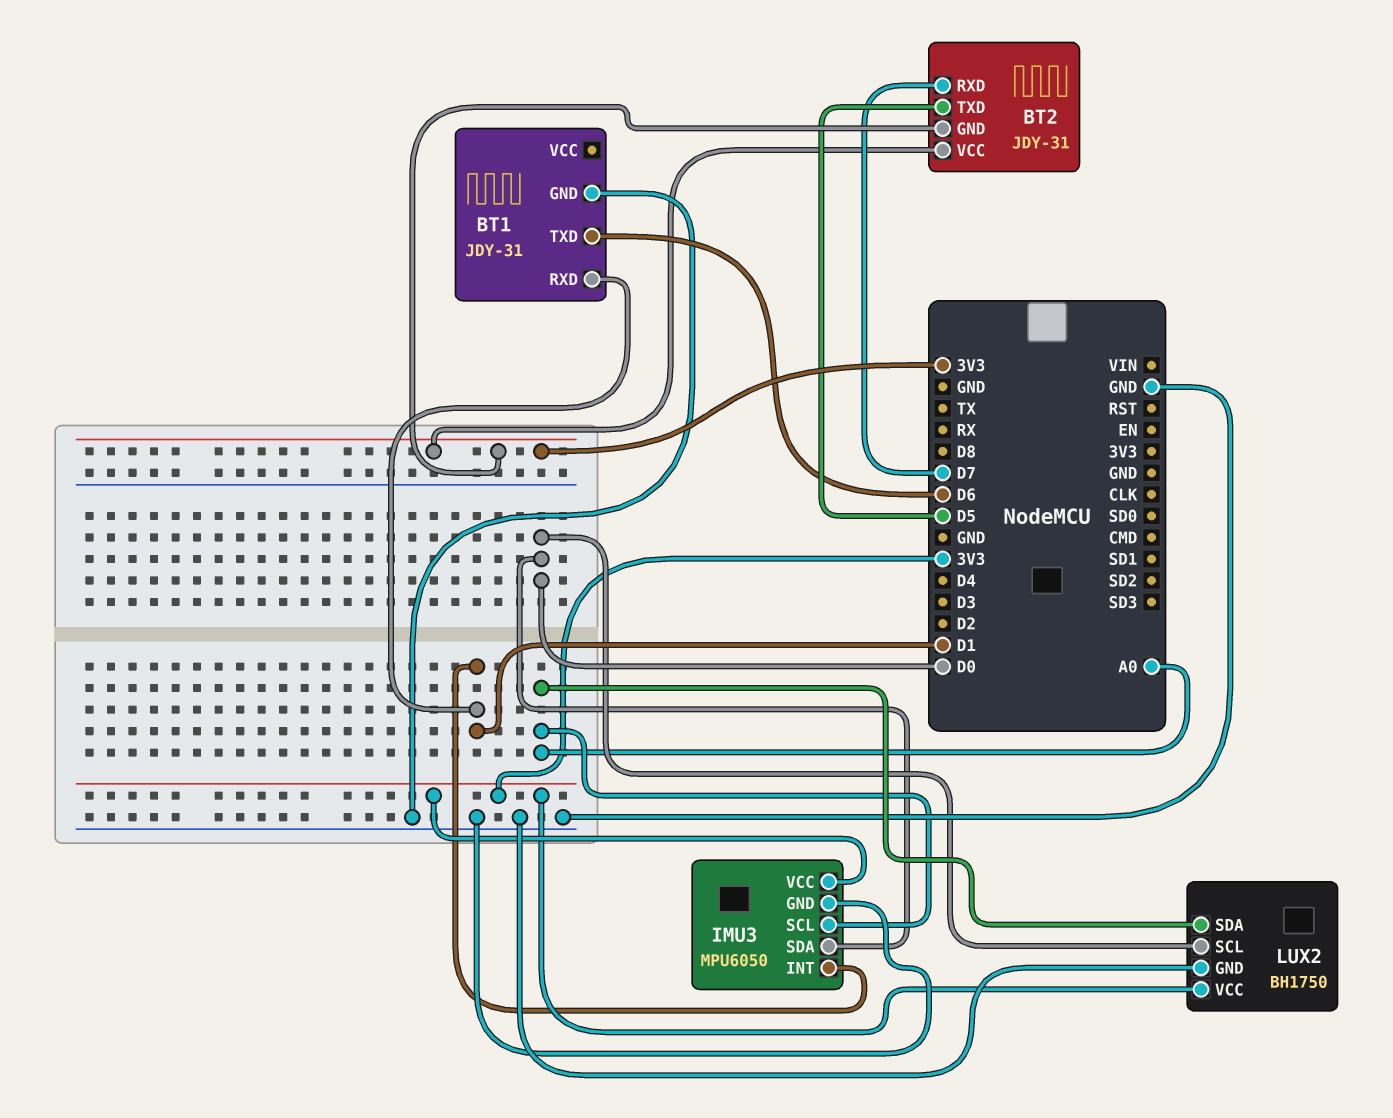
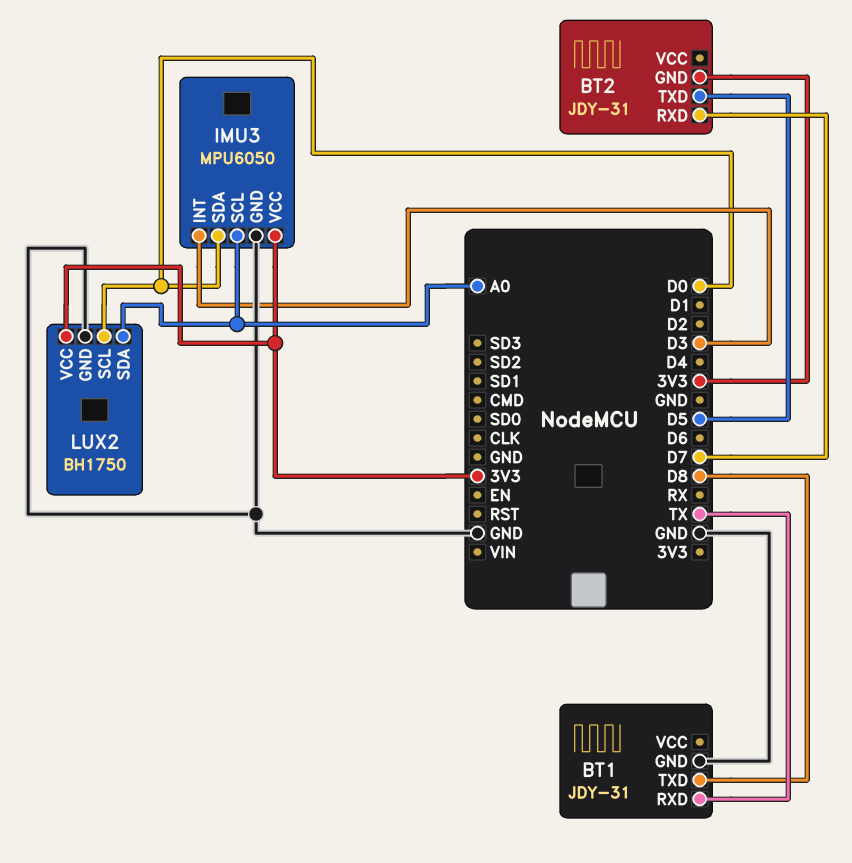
BT1 pin RXD: D1 -> TX
BT1 pin TXD: D6 -> D8
BT2 pin VCC: 3V3 -> none
IMU3 pin INT: D1 -> D3

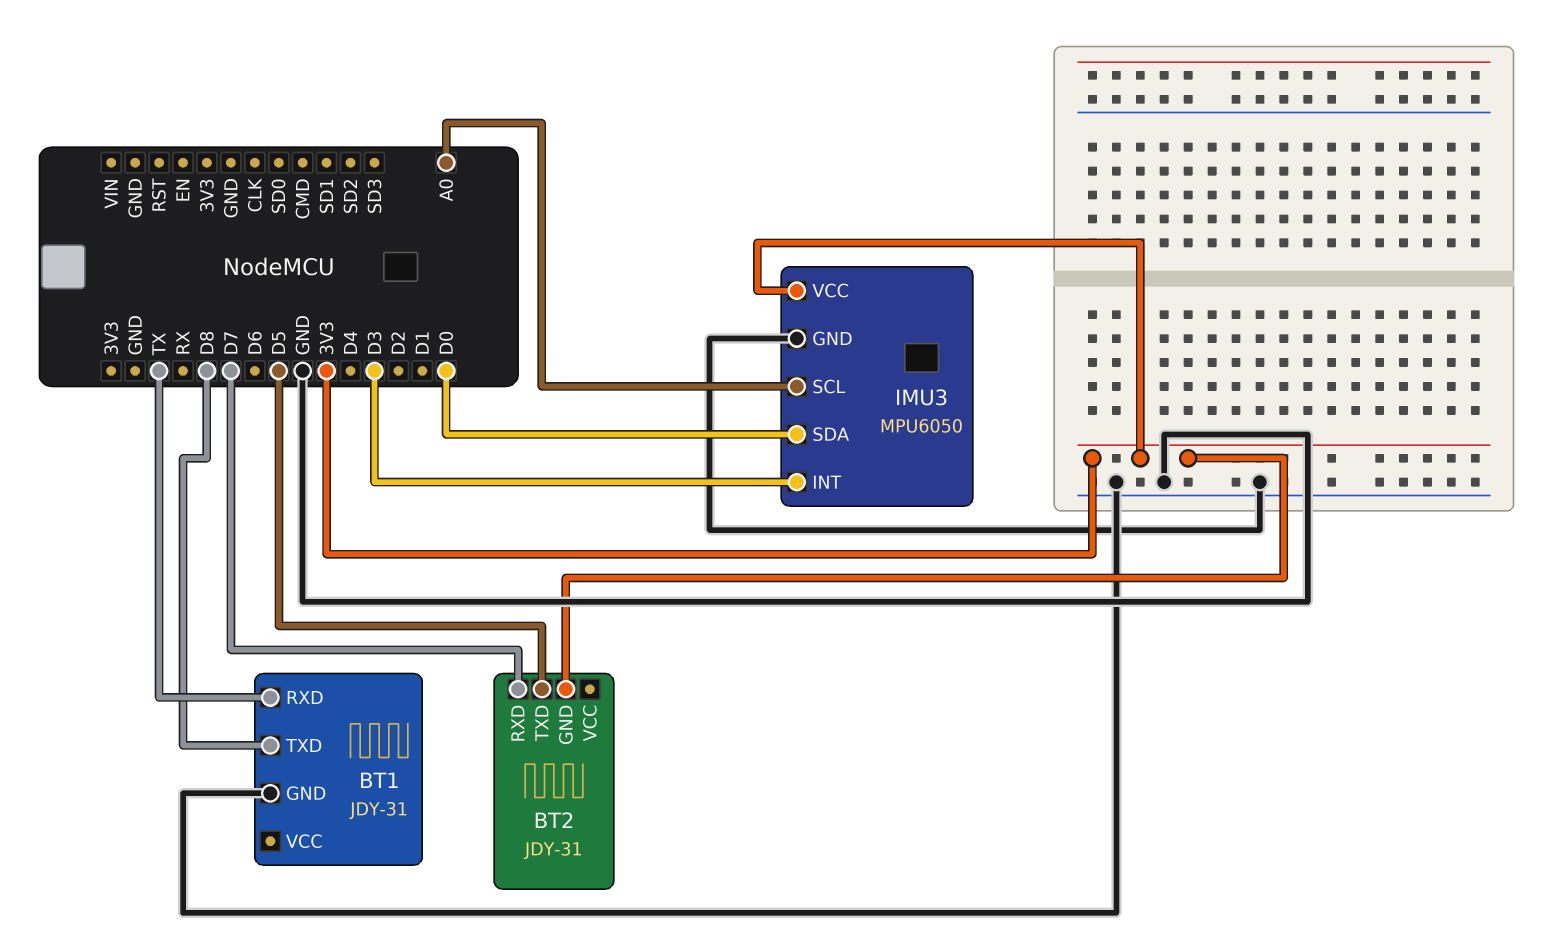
LUX2: BH1750 -> none
LUX2 pin GND: GND -> none
LUX2 pin SCL: D0 -> none
LUX2 pin SDA: A0 -> none
LUX2 pin VCC: 3V3 -> none

